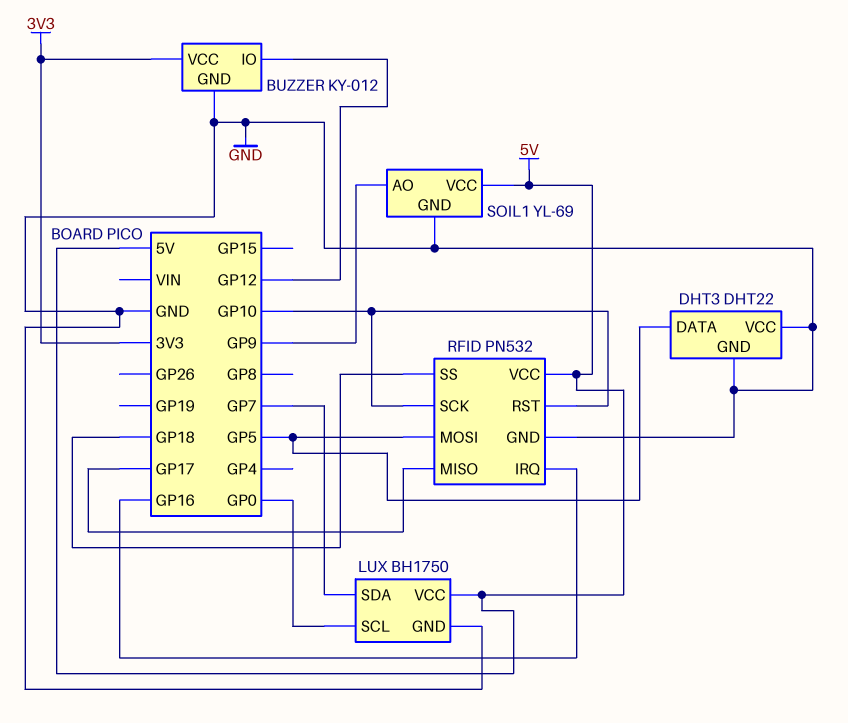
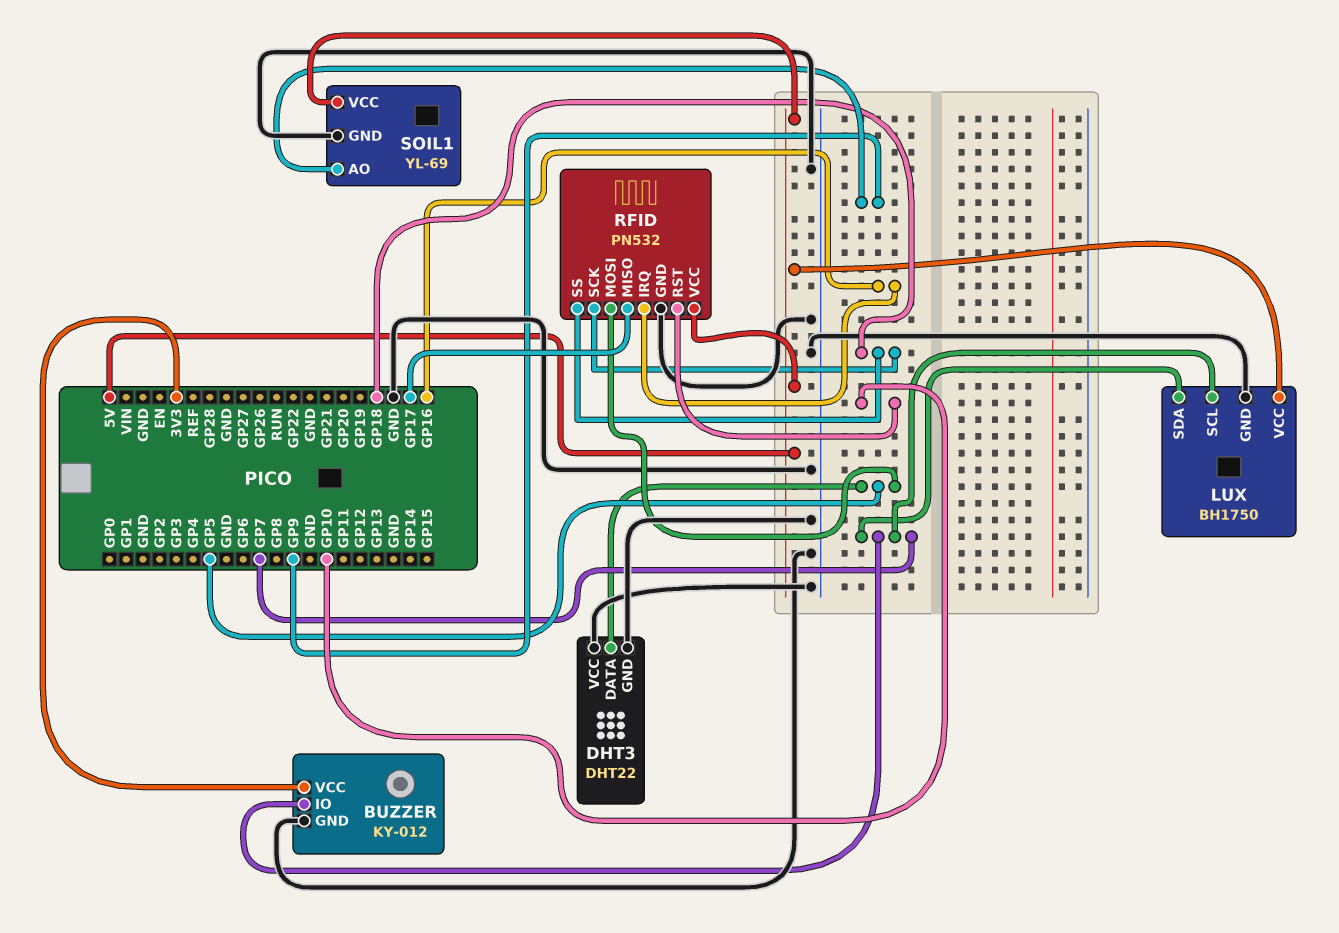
BUZZER pin IO: GP12 -> GP7
LUX pin SCL: GP0 -> GP7
RFID pin SCK: GP10 -> GP18

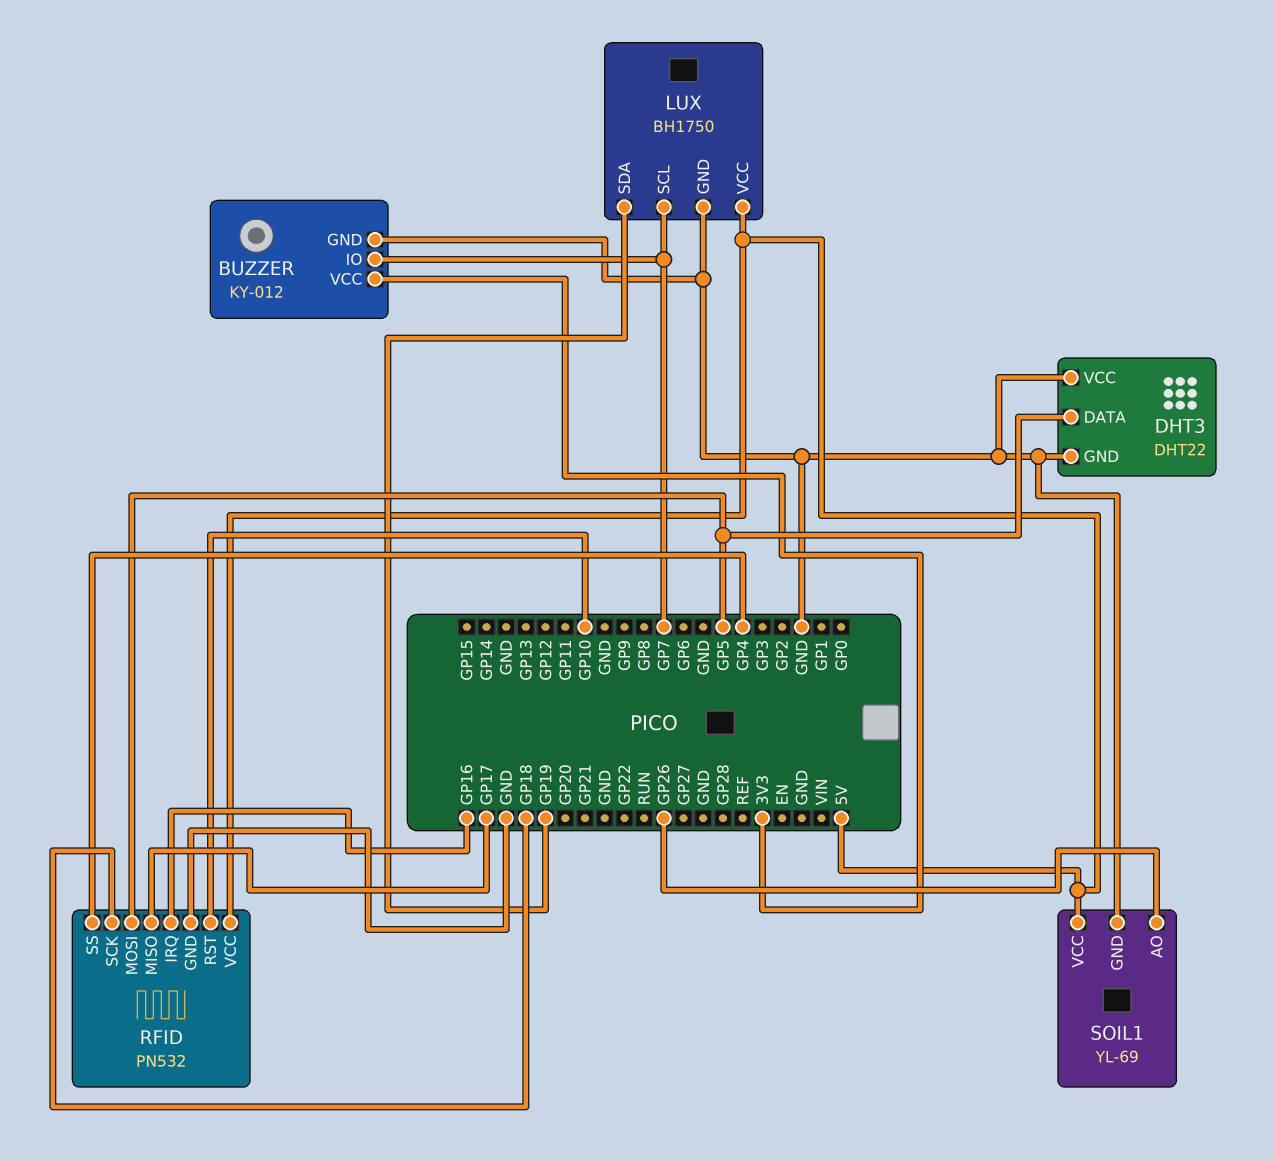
LUX pin SDA: GP7 -> GP19
RFID pin SS: GP18 -> GP4
SOIL1 pin AO: GP9 -> GP26

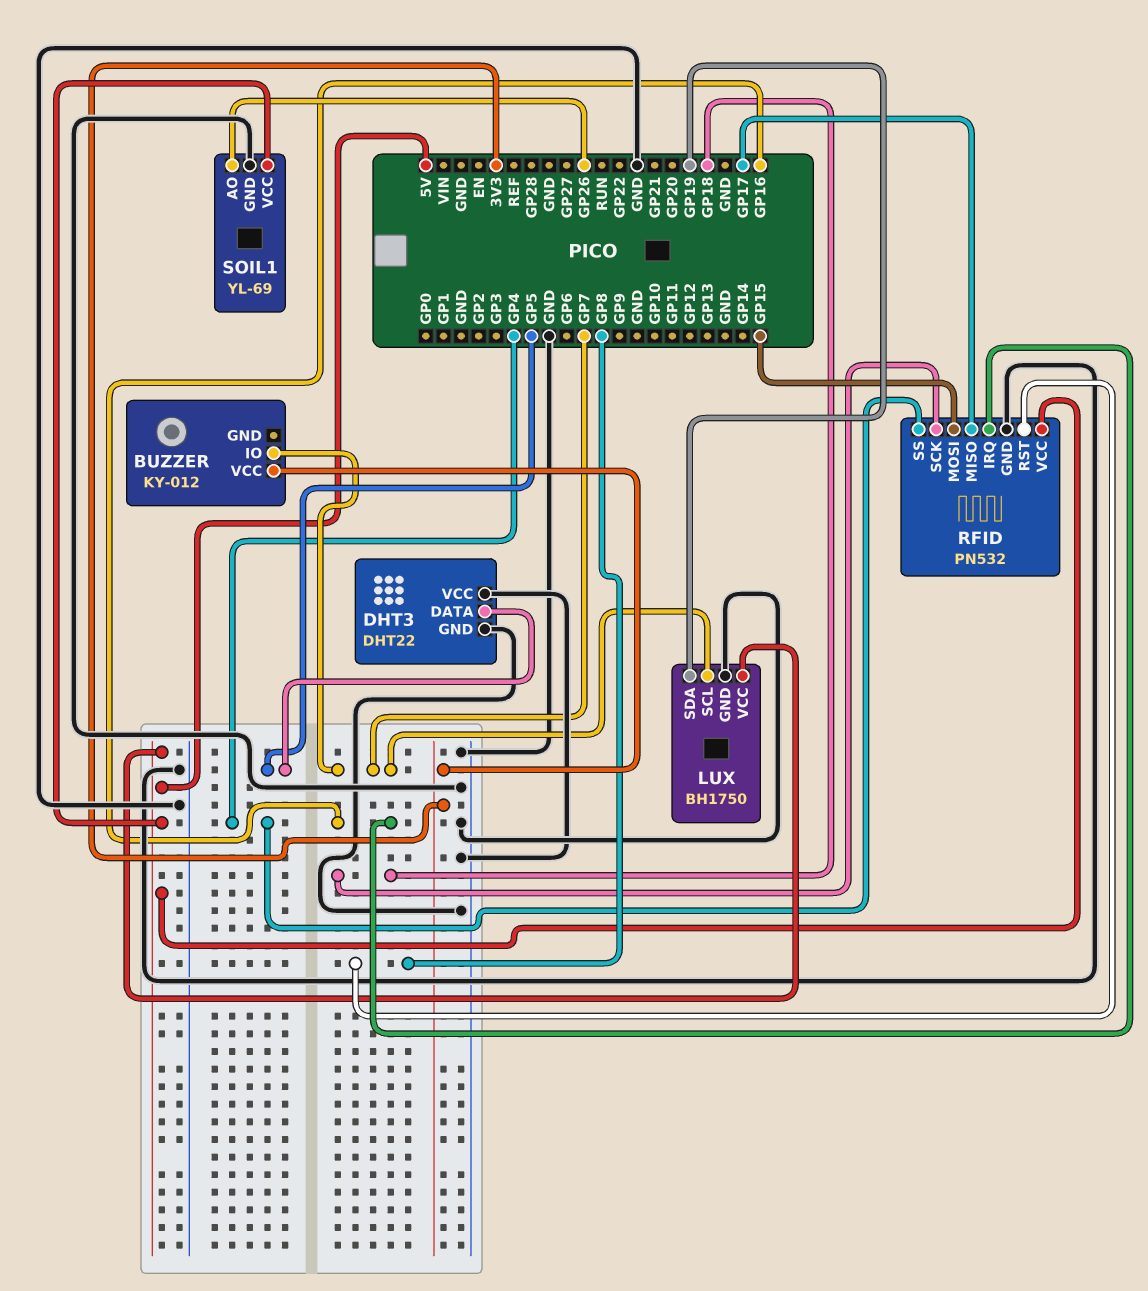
BUZZER pin GND: GND -> none
RFID pin MOSI: GP5 -> GP15
RFID pin RST: GP10 -> GP8

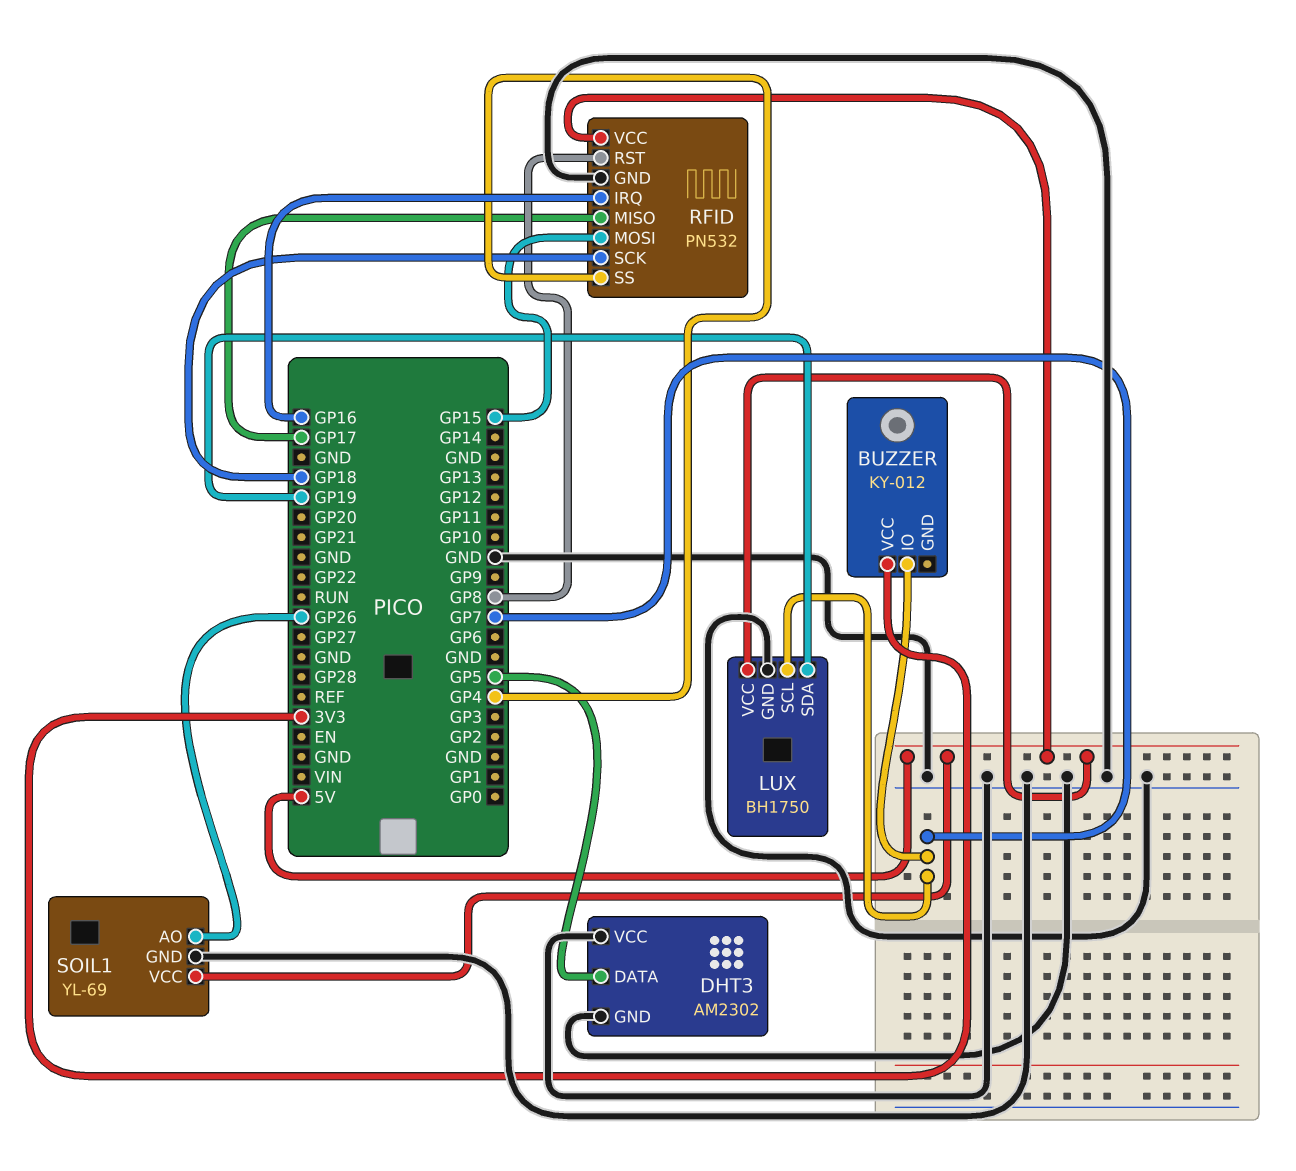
DHT3: DHT22 -> AM2302

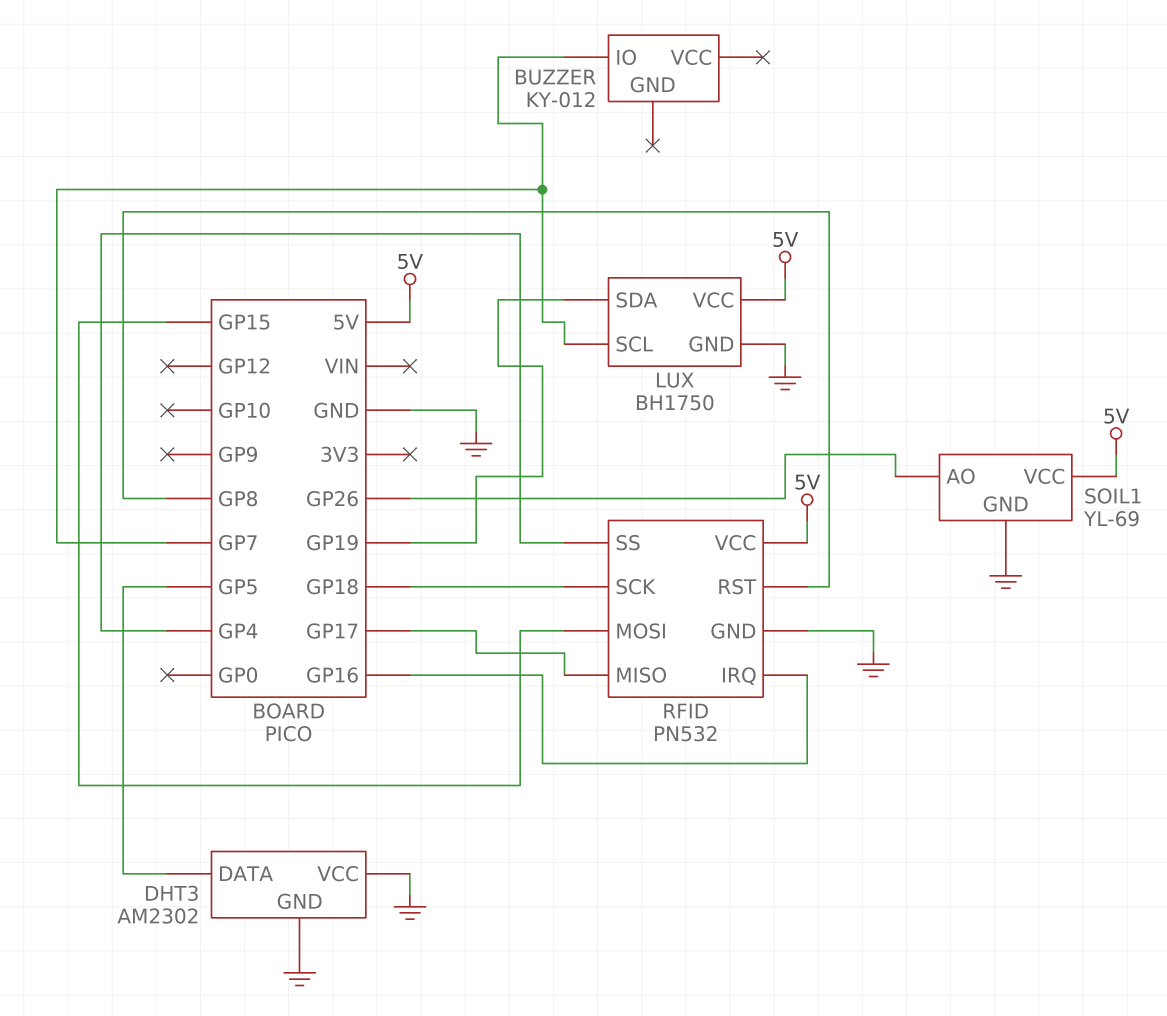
BUZZER pin VCC: 3V3 -> none

